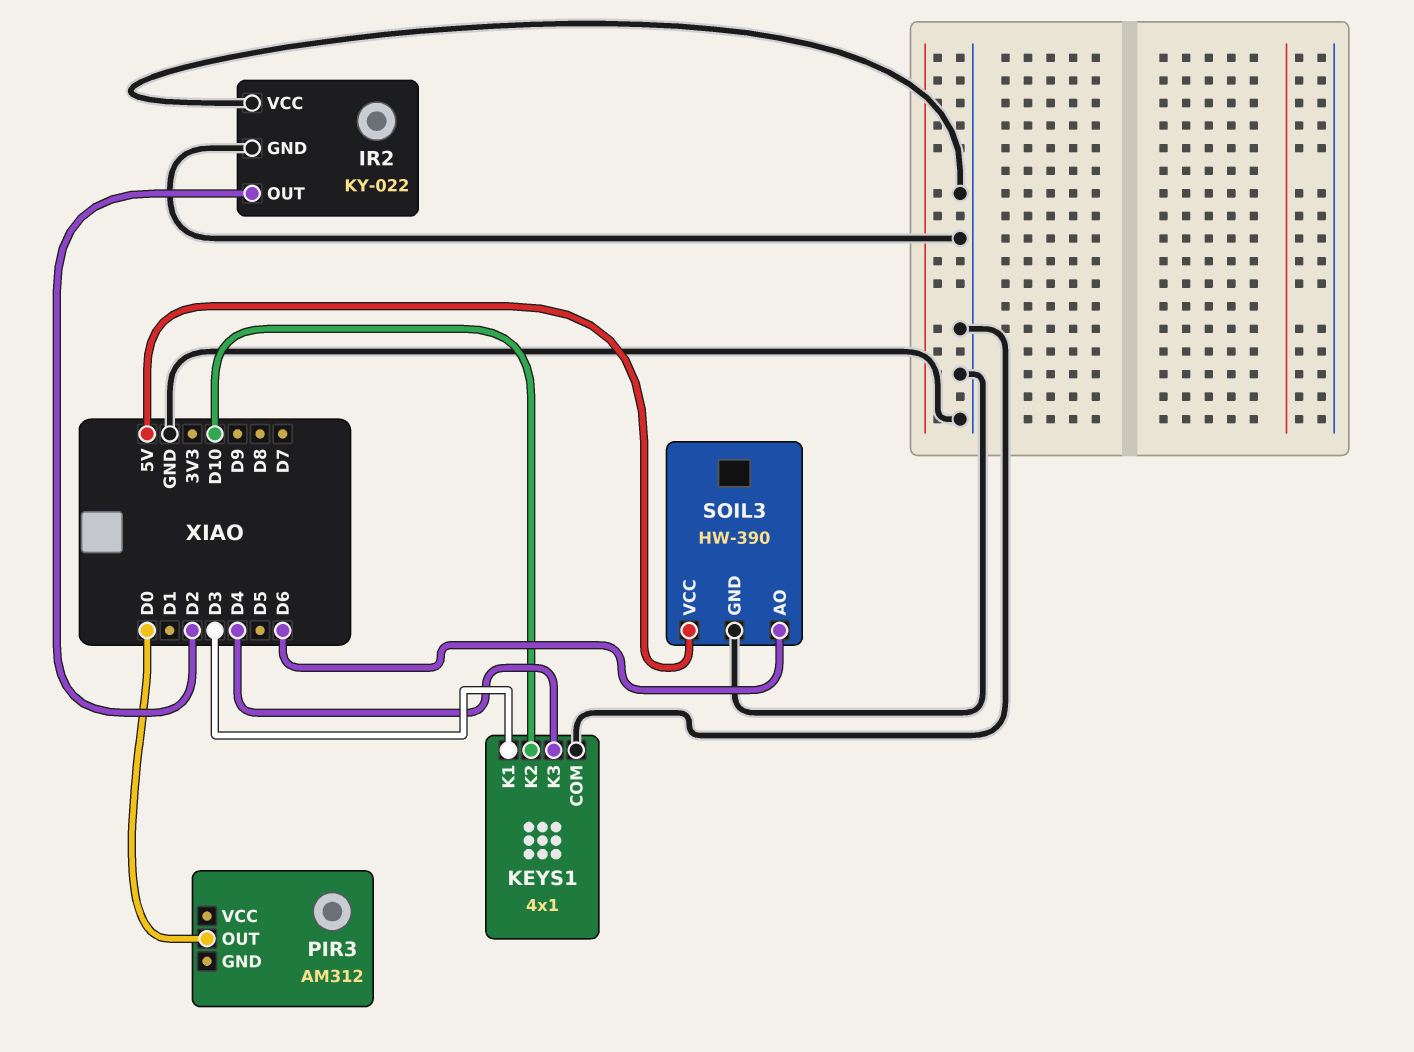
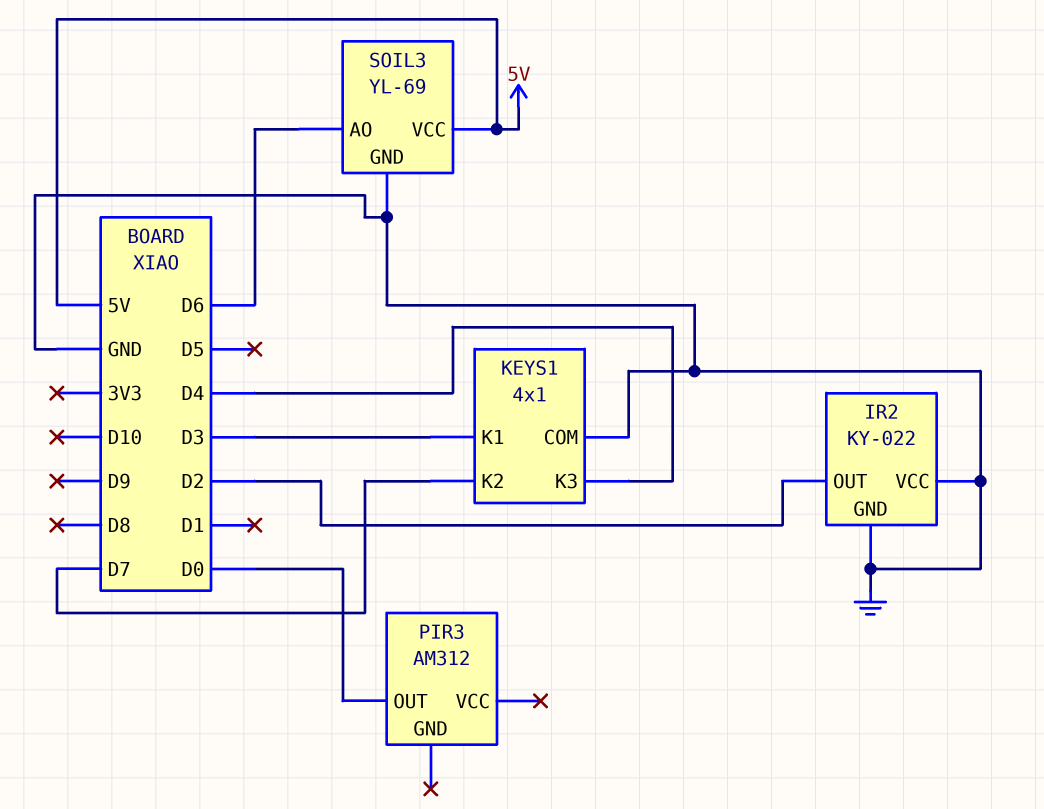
KEYS1 pin K2: D10 -> D7
SOIL3: HW-390 -> YL-69

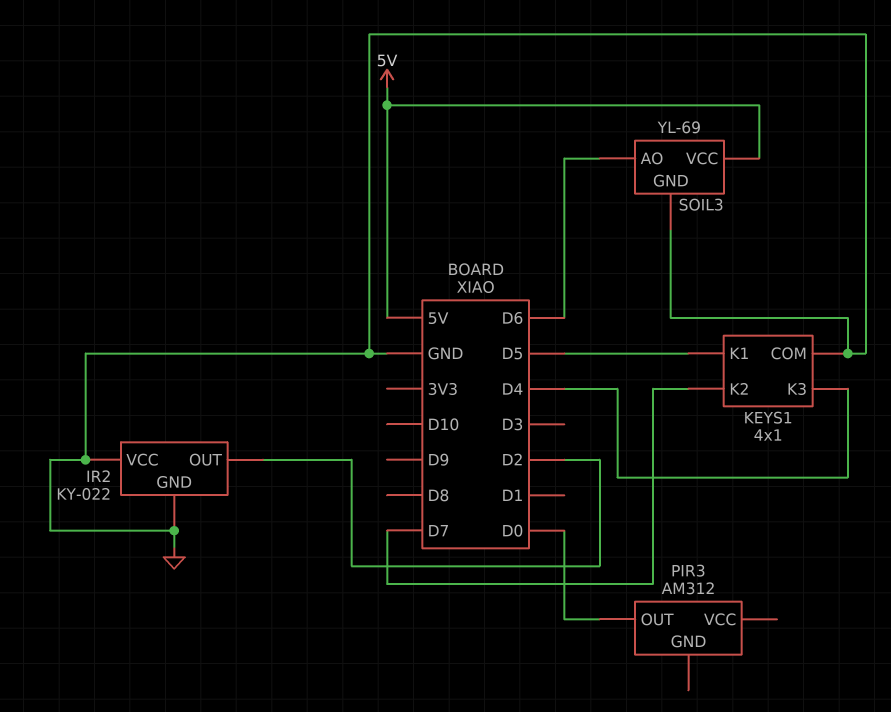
KEYS1 pin K1: D3 -> D5

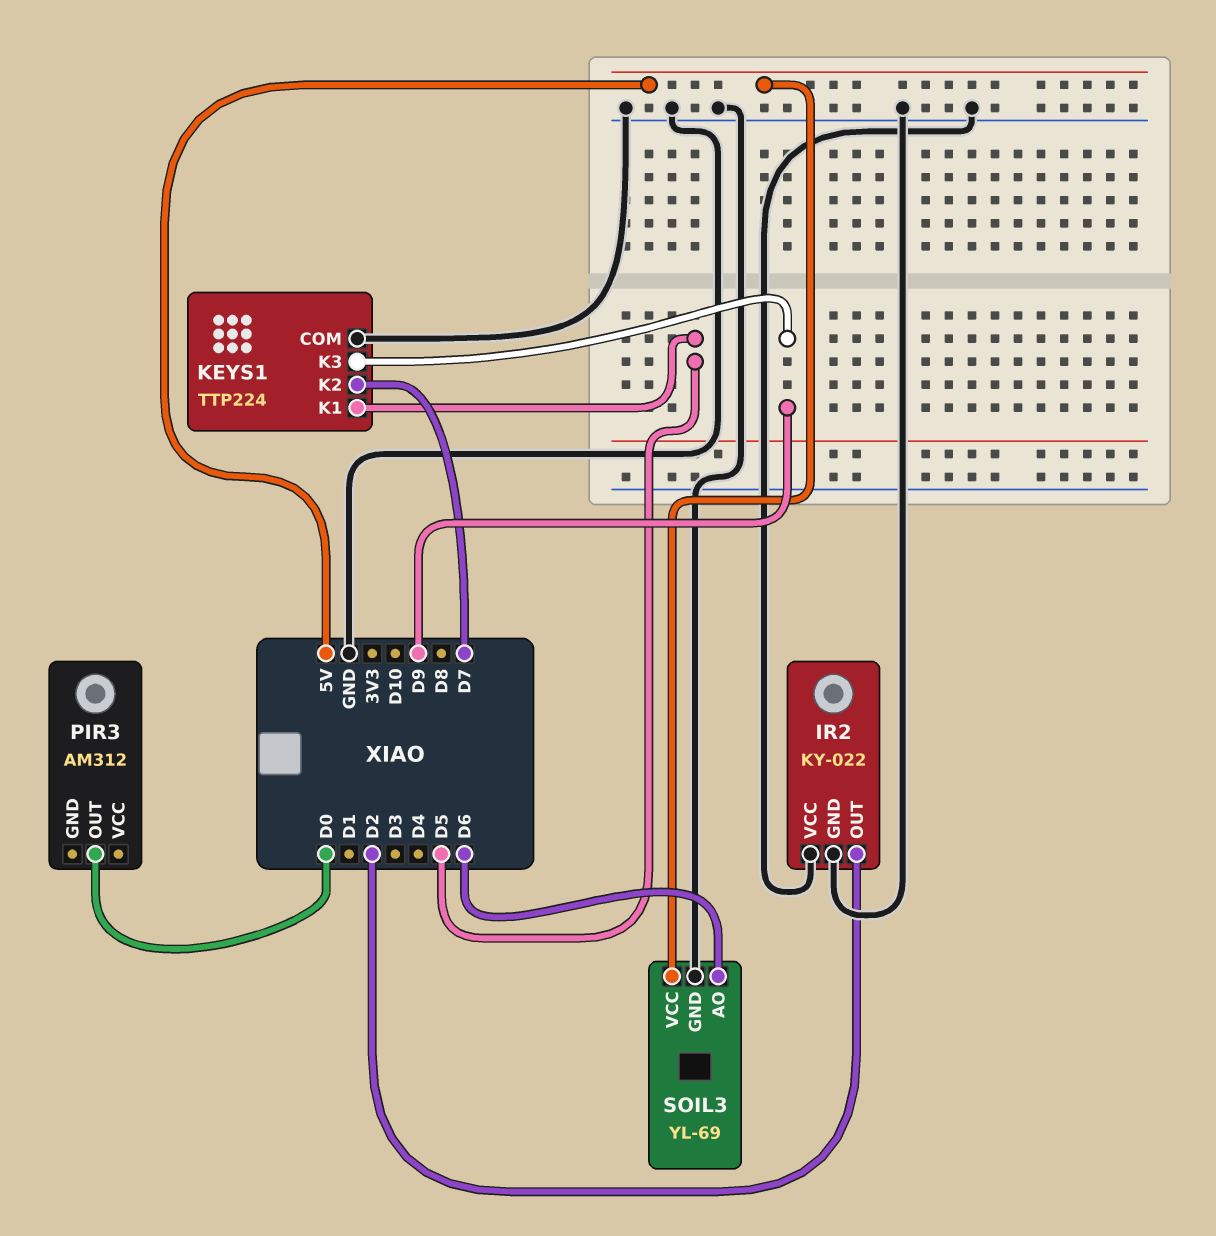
KEYS1: 4x1 -> TTP224
KEYS1 pin K3: D4 -> D9

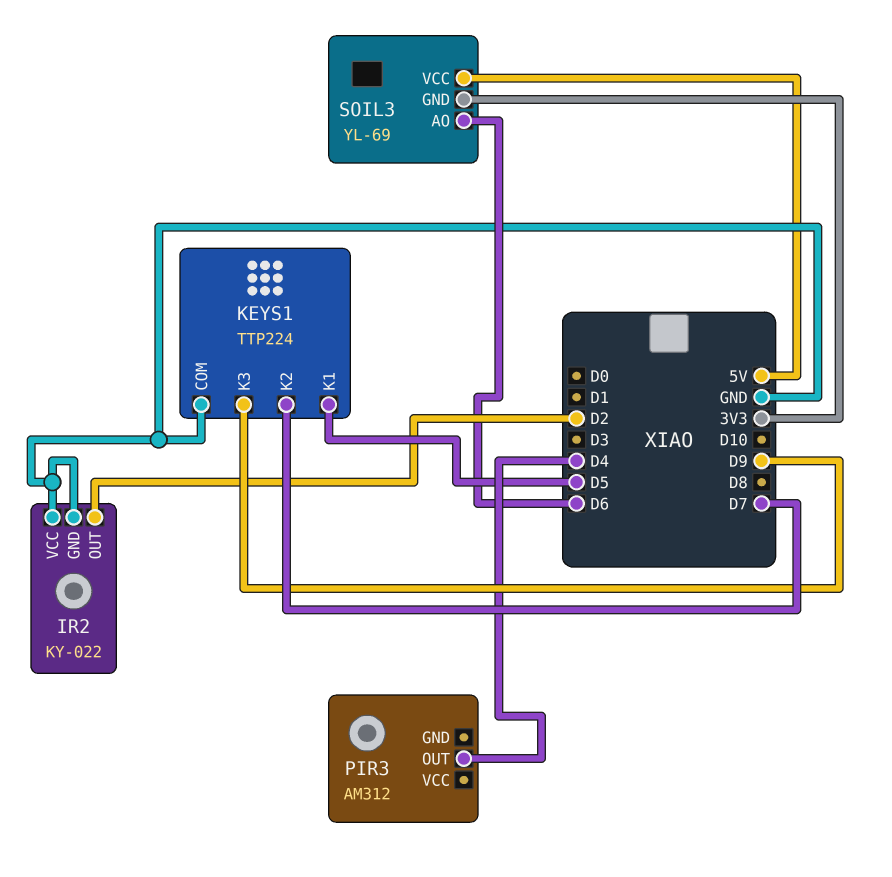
PIR3 pin OUT: D0 -> D4
SOIL3 pin GND: GND -> 3V3

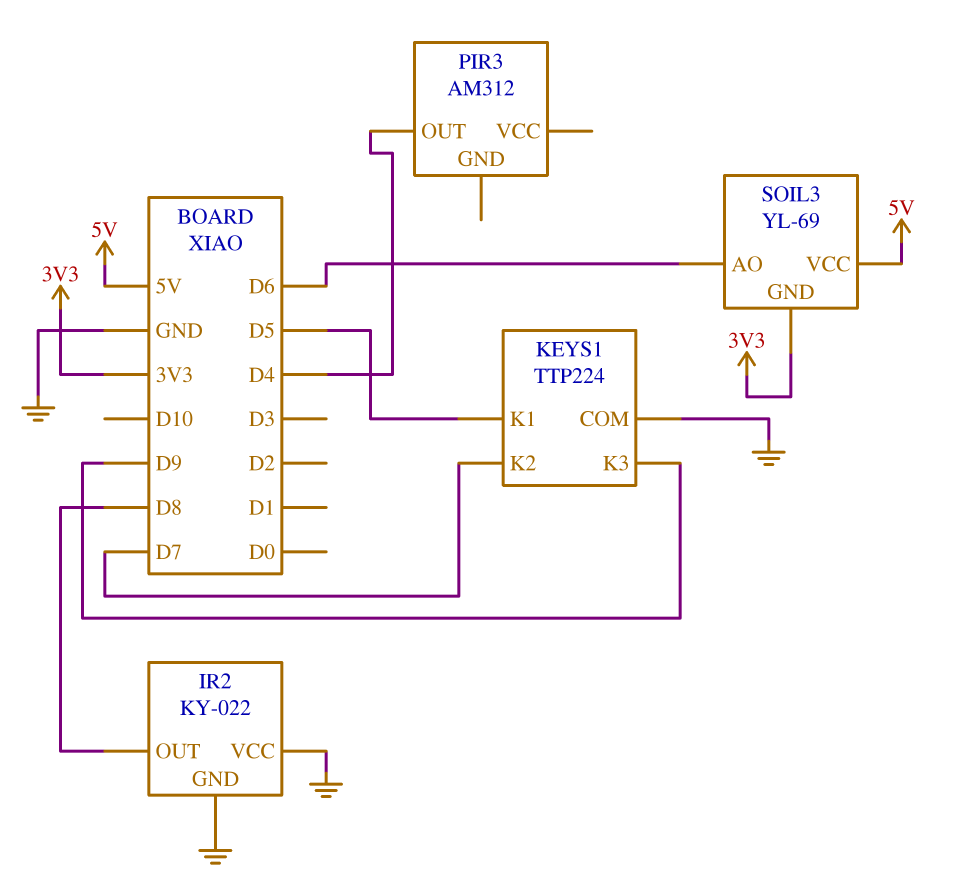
IR2 pin OUT: D2 -> D8

